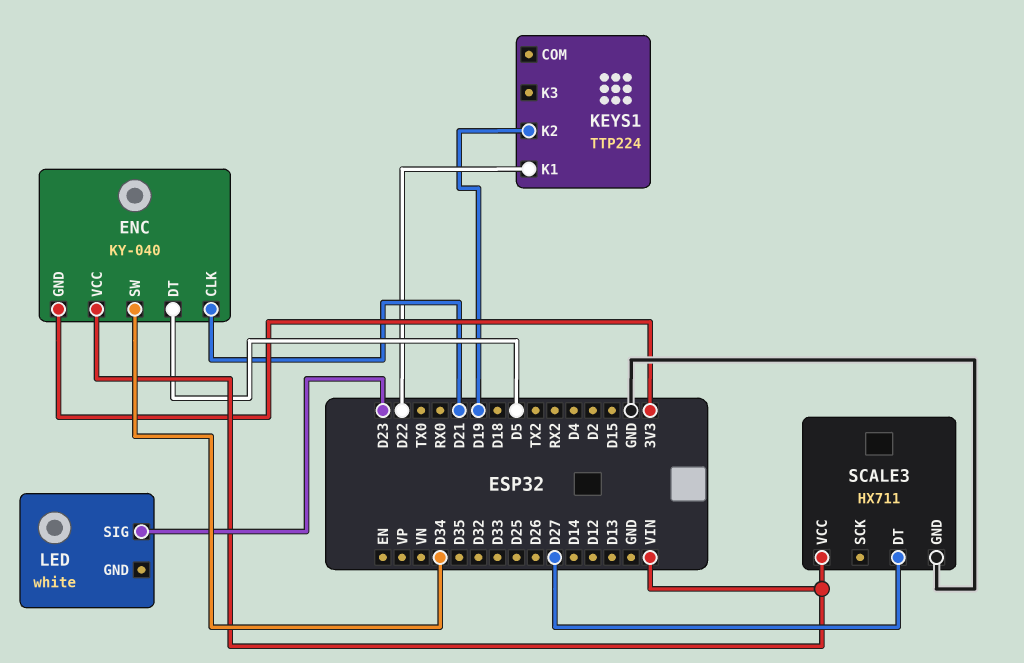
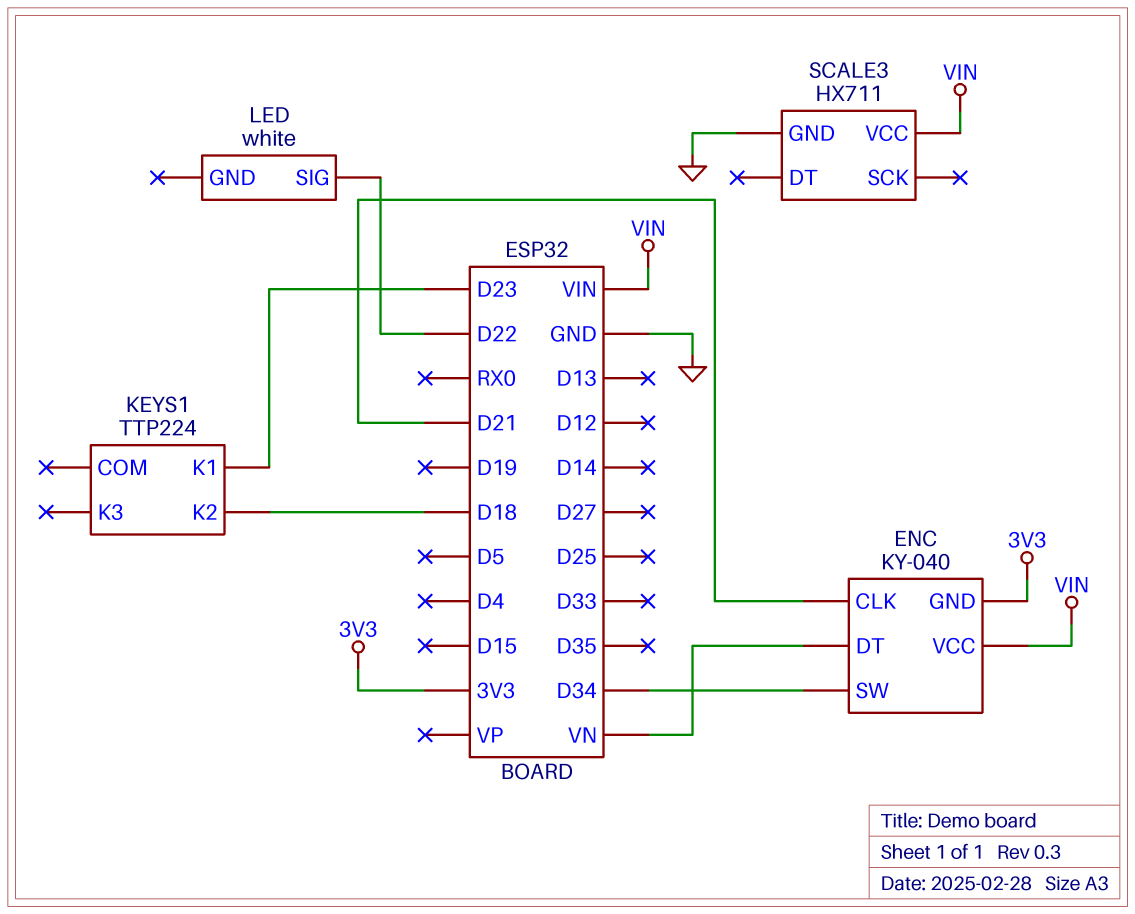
ENC pin DT: D5 -> VN
KEYS1 pin K1: D22 -> D23
KEYS1 pin K2: D19 -> D18
LED pin SIG: D23 -> D22
SCALE3 pin DT: D27 -> none

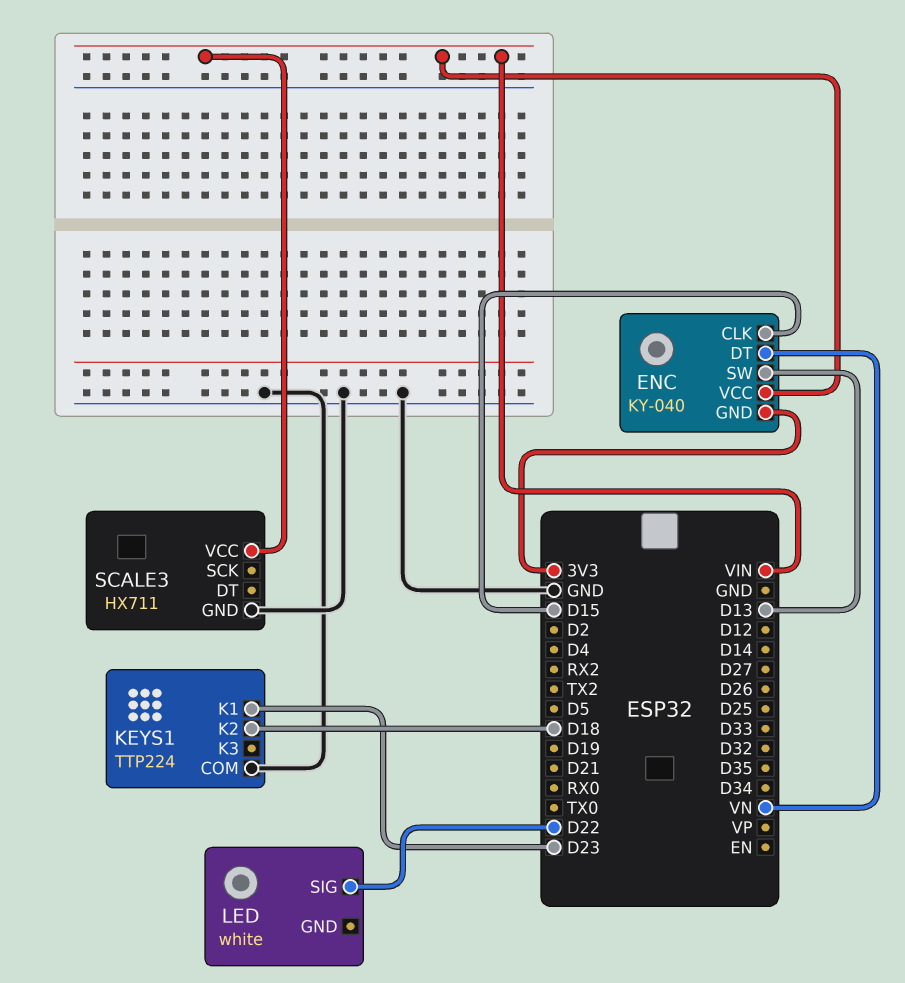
ENC pin CLK: D21 -> D15
ENC pin SW: D34 -> D13
KEYS1 pin COM: none -> GND

